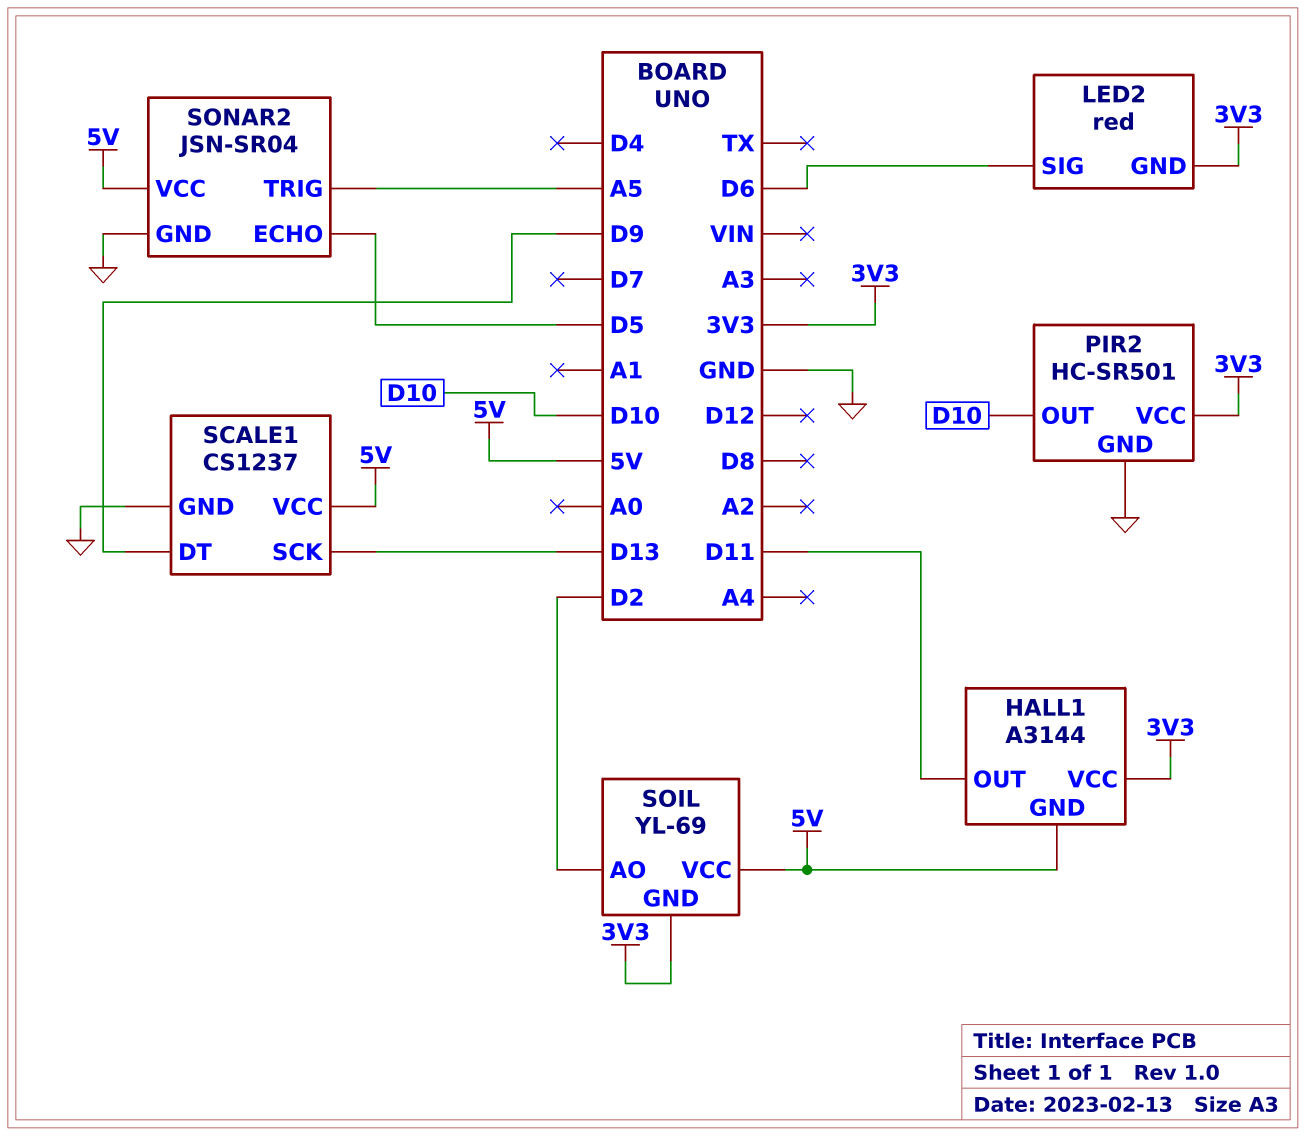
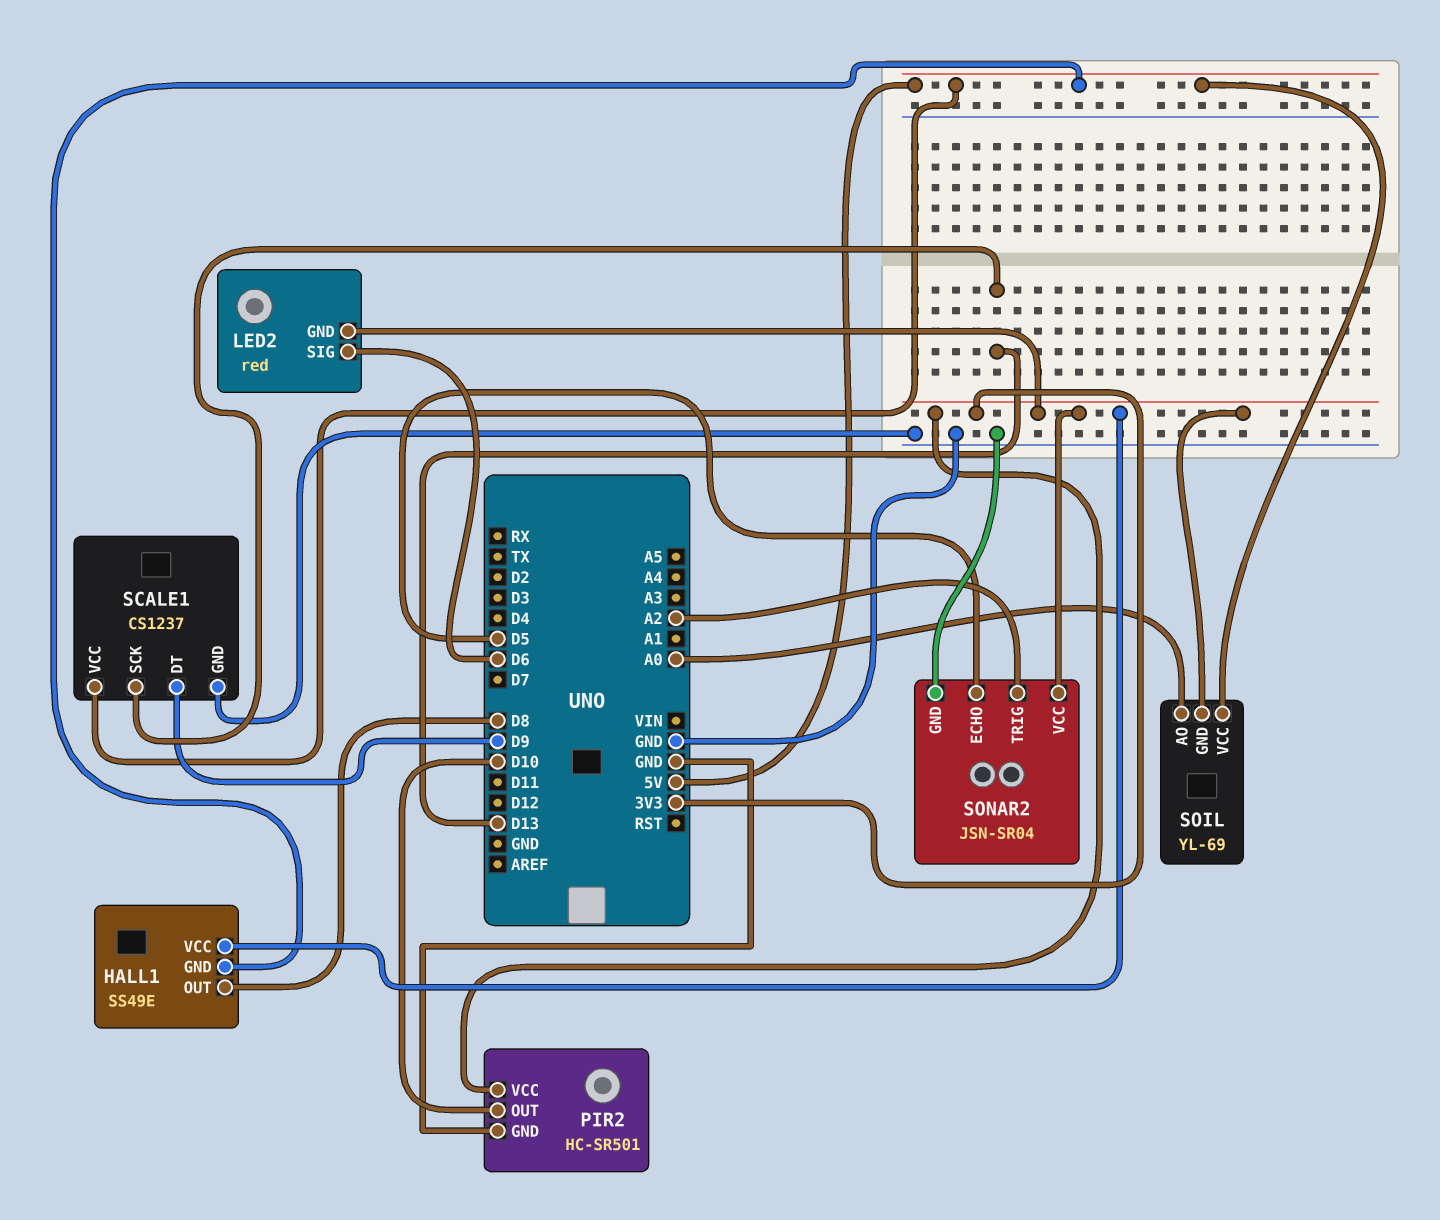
HALL1: A3144 -> SS49E
HALL1 pin OUT: D11 -> D8
SOIL pin AO: D2 -> A0
SONAR2 pin TRIG: A5 -> A2
SONAR2 pin VCC: 5V -> 3V3

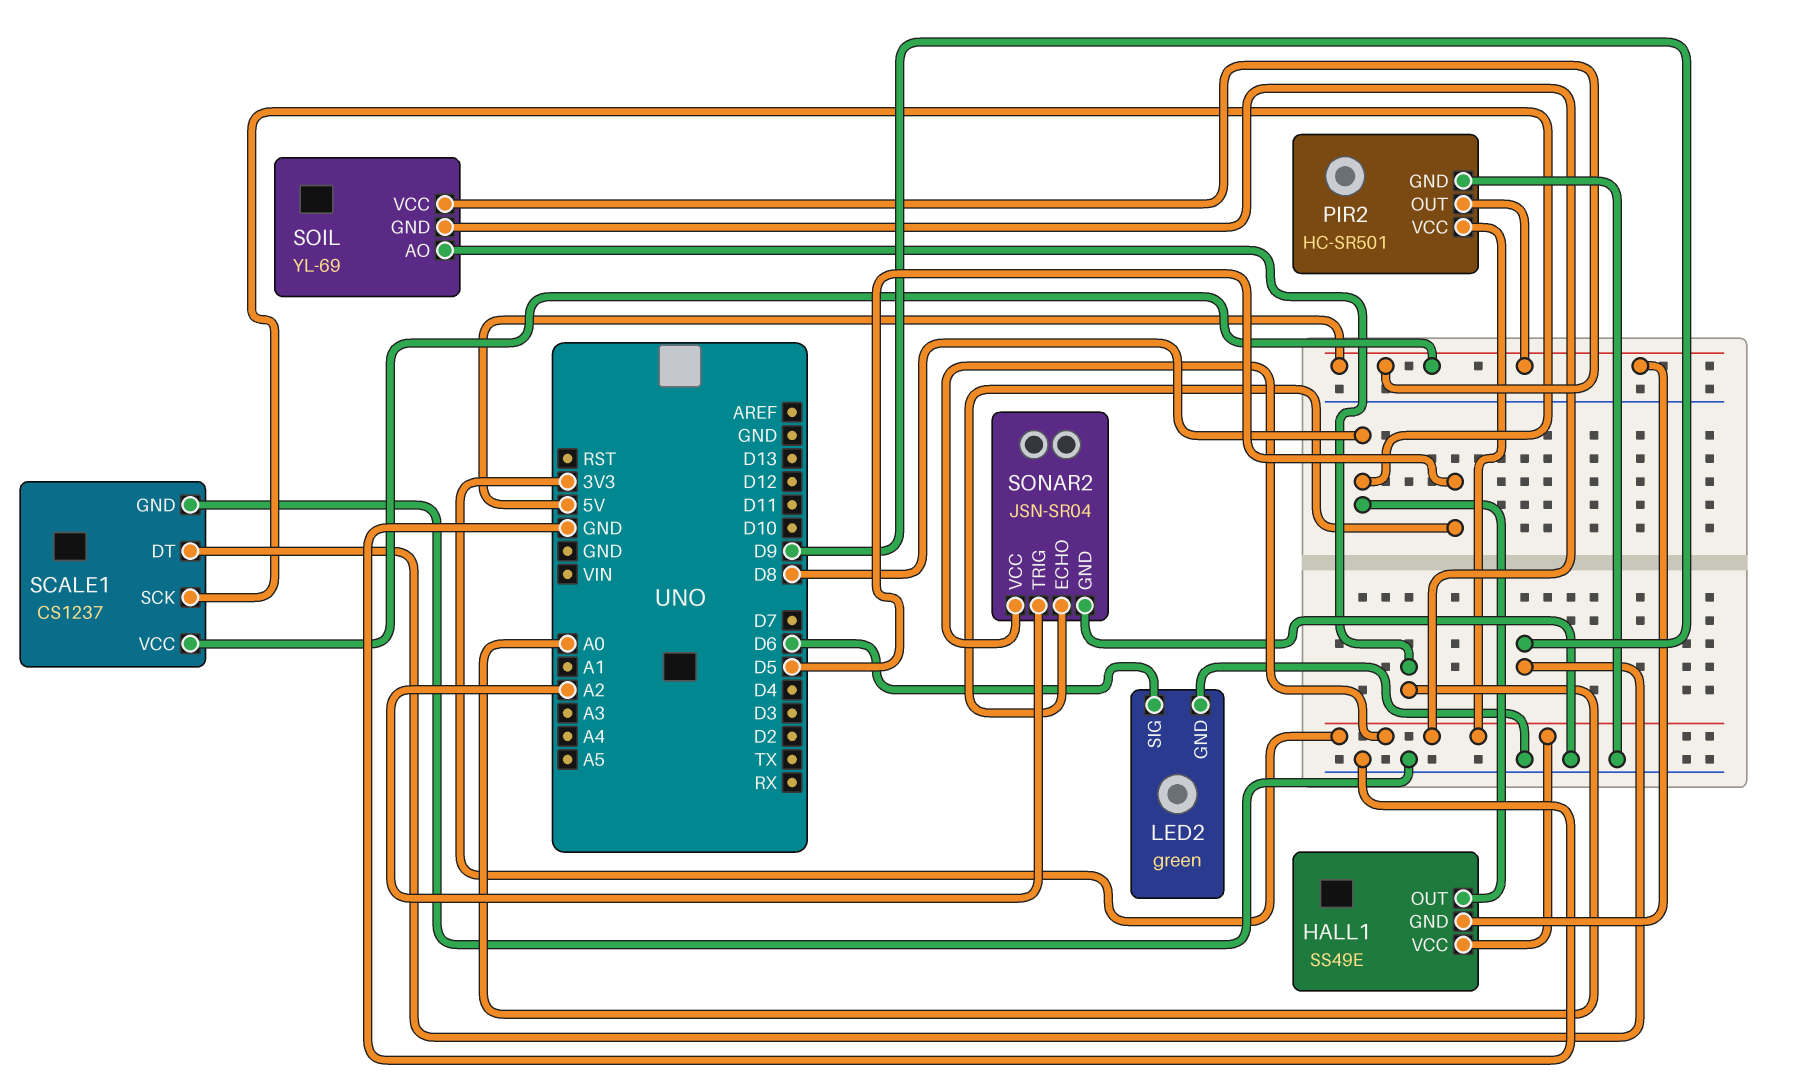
LED2: red -> green
LED2 pin GND: 3V3 -> GND
PIR2 pin OUT: D10 -> 5V
SCALE1 pin SCK: D13 -> D8

